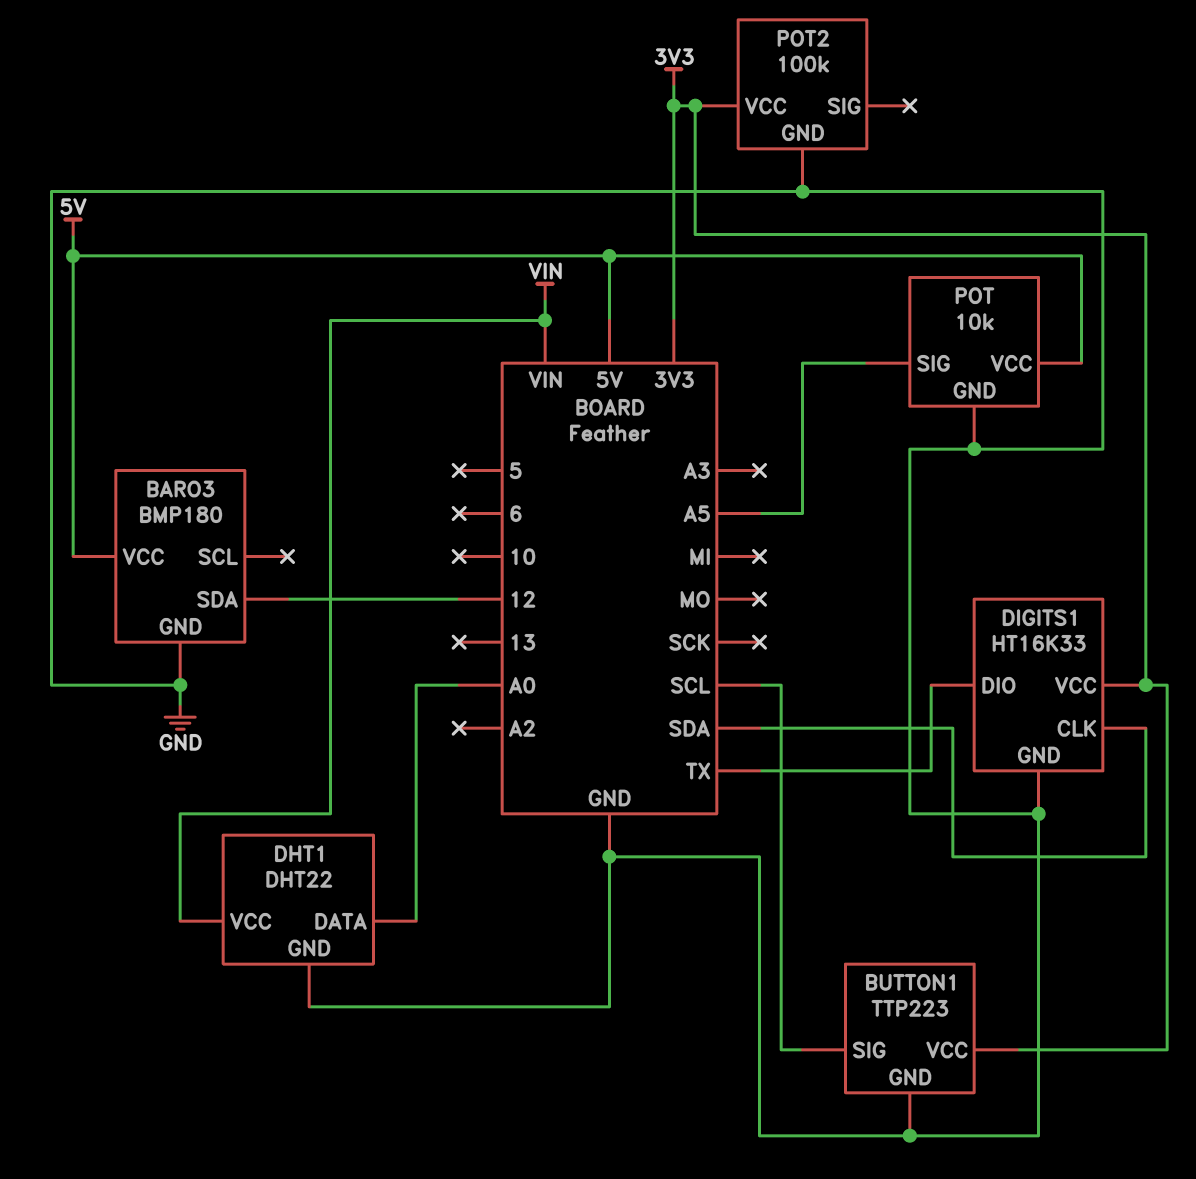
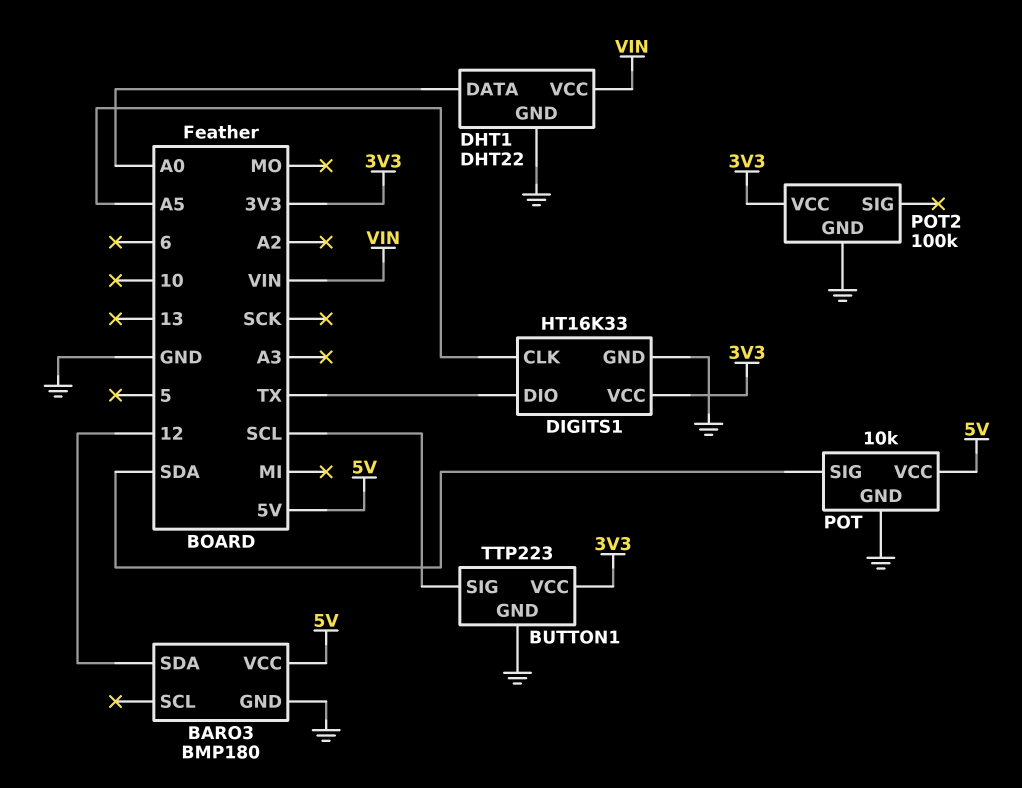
DIGITS1 pin CLK: SDA -> A5
POT pin SIG: A5 -> SDA

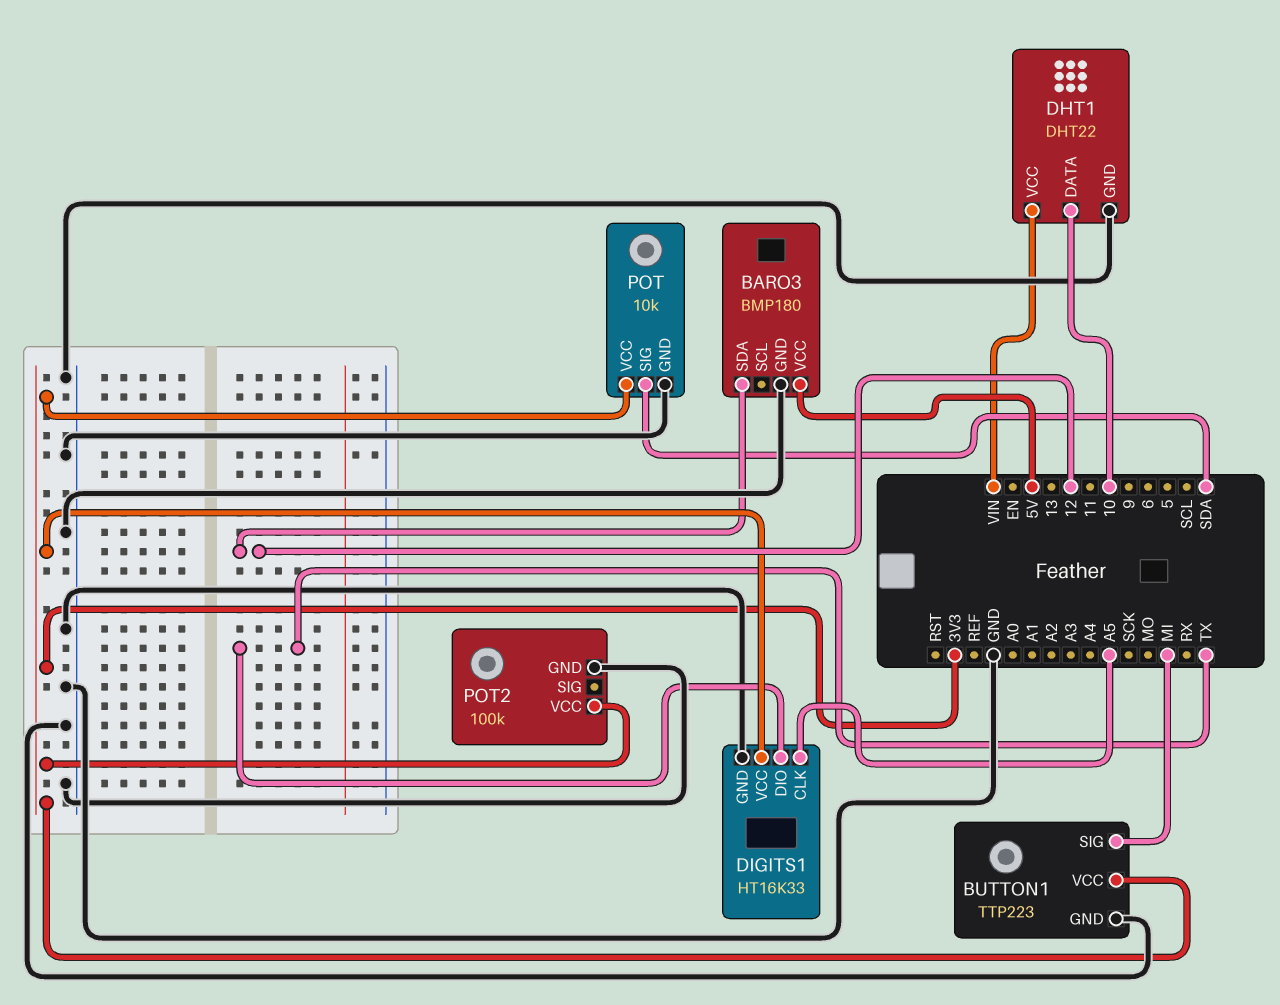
BUTTON1 pin SIG: SCL -> MI
DHT1 pin DATA: A0 -> 10
POT pin VCC: 5V -> 3V3

